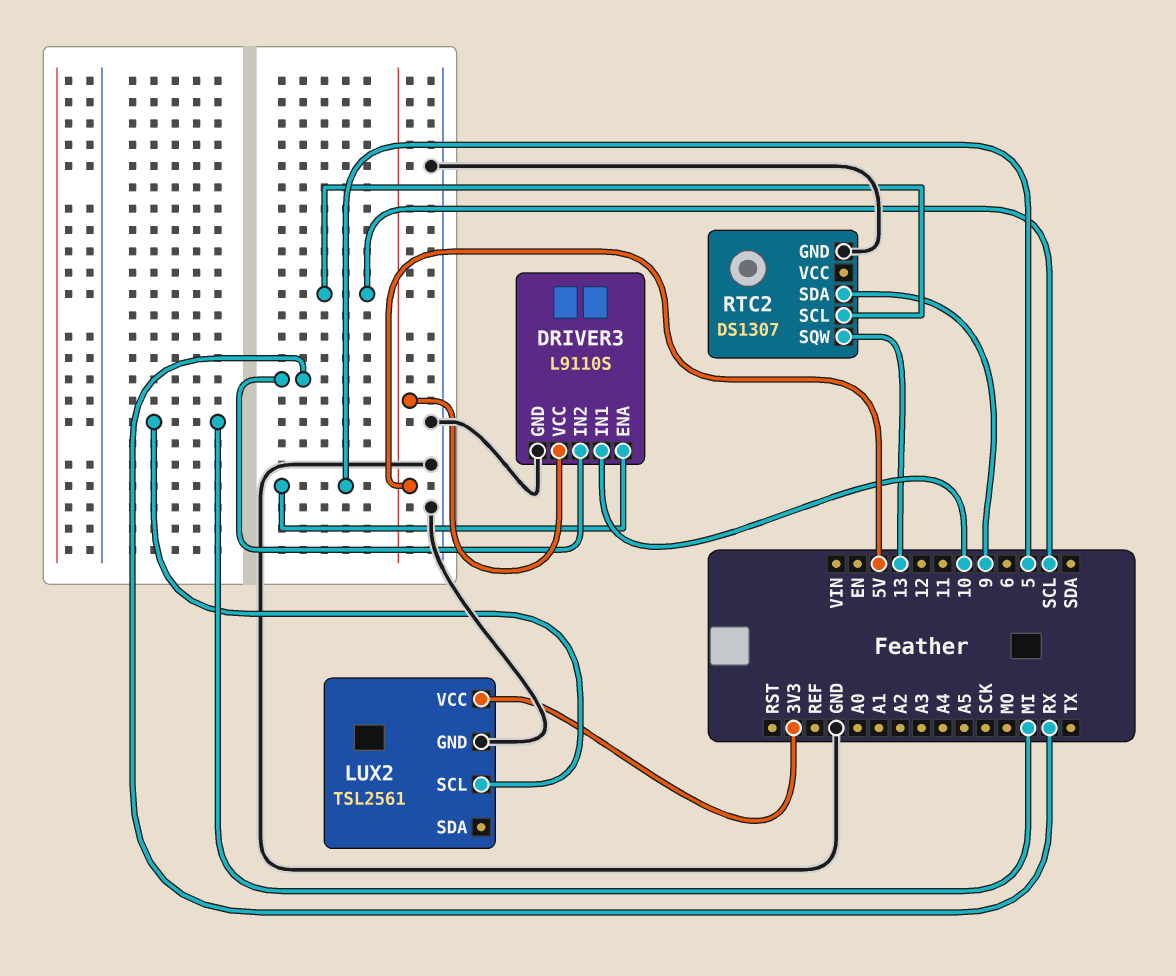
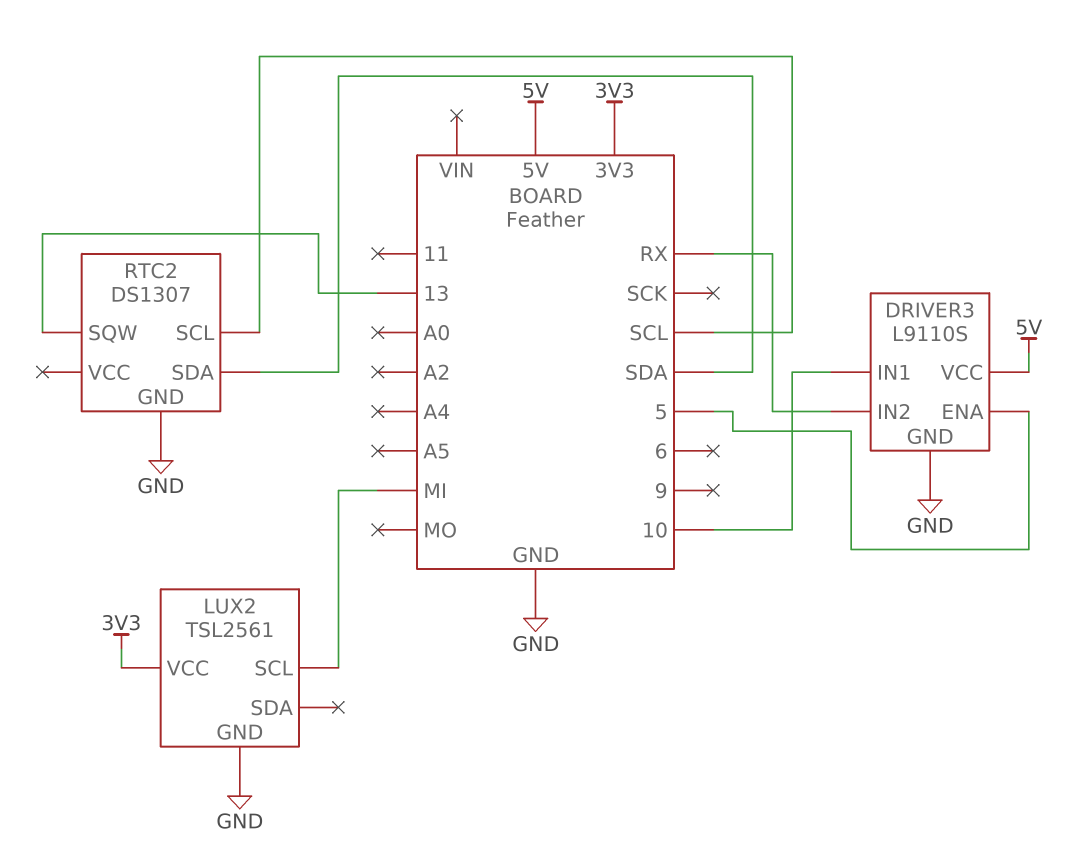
RTC2 pin SDA: 9 -> SDA

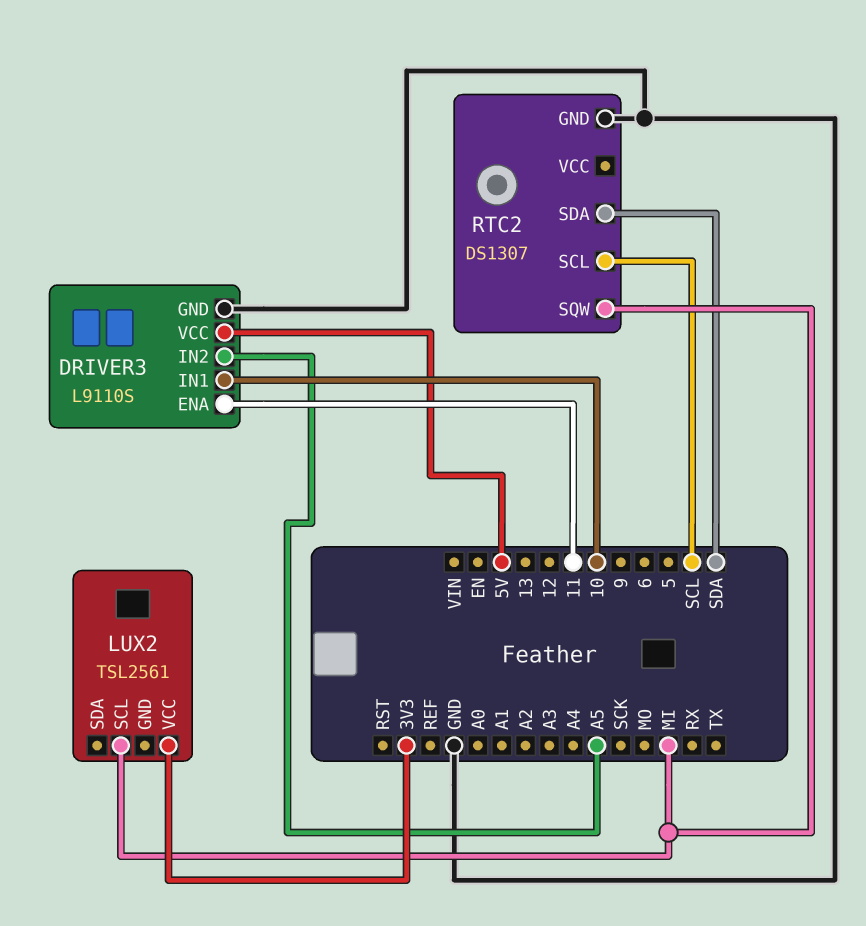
DRIVER3 pin ENA: 5 -> 11
DRIVER3 pin IN2: RX -> A5
LUX2 pin GND: GND -> none
RTC2 pin SQW: 13 -> MI

